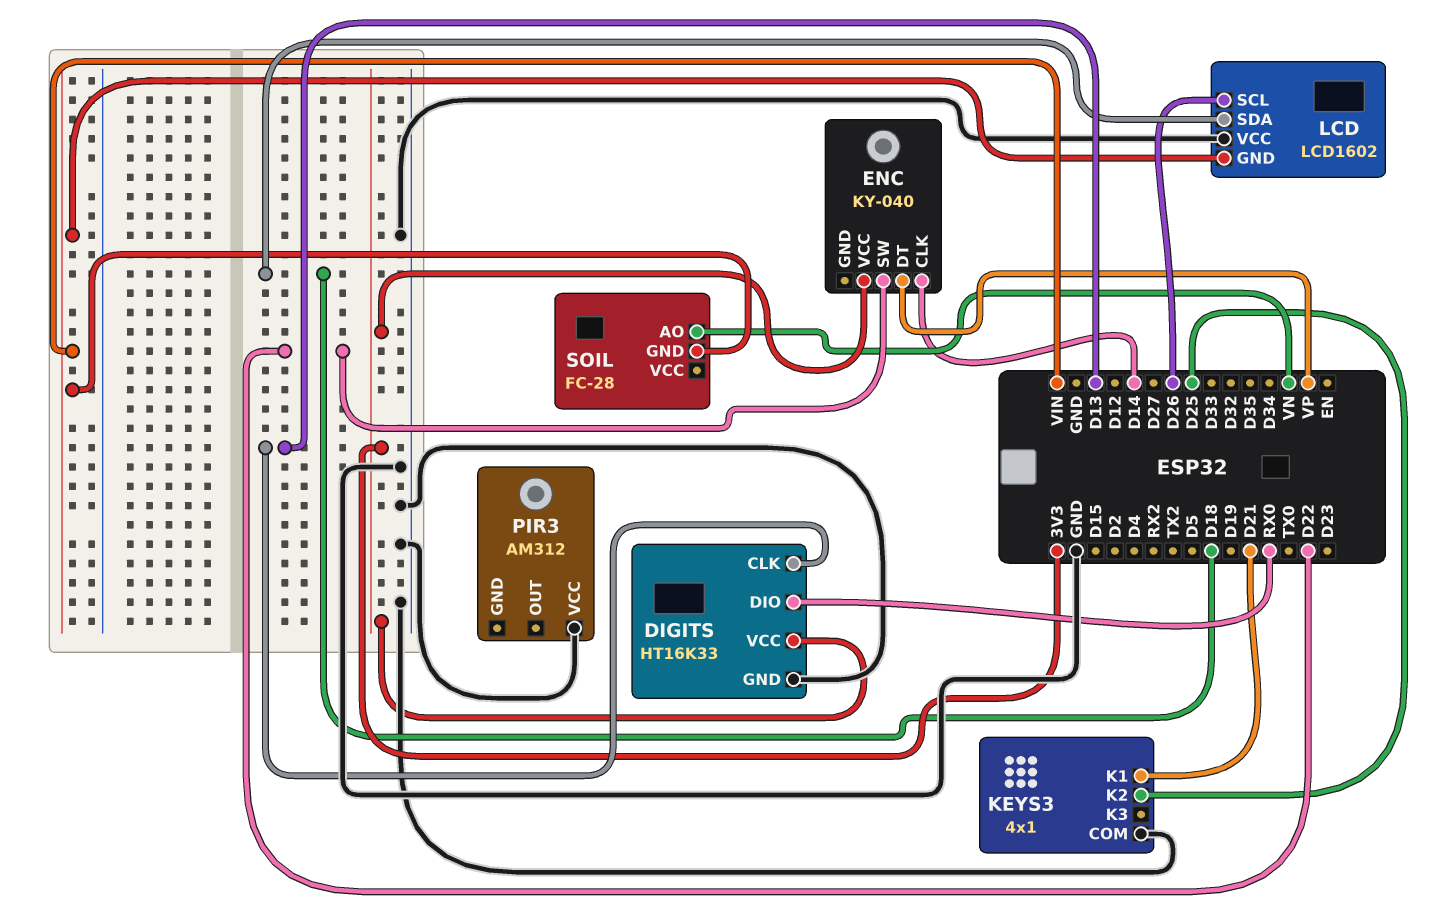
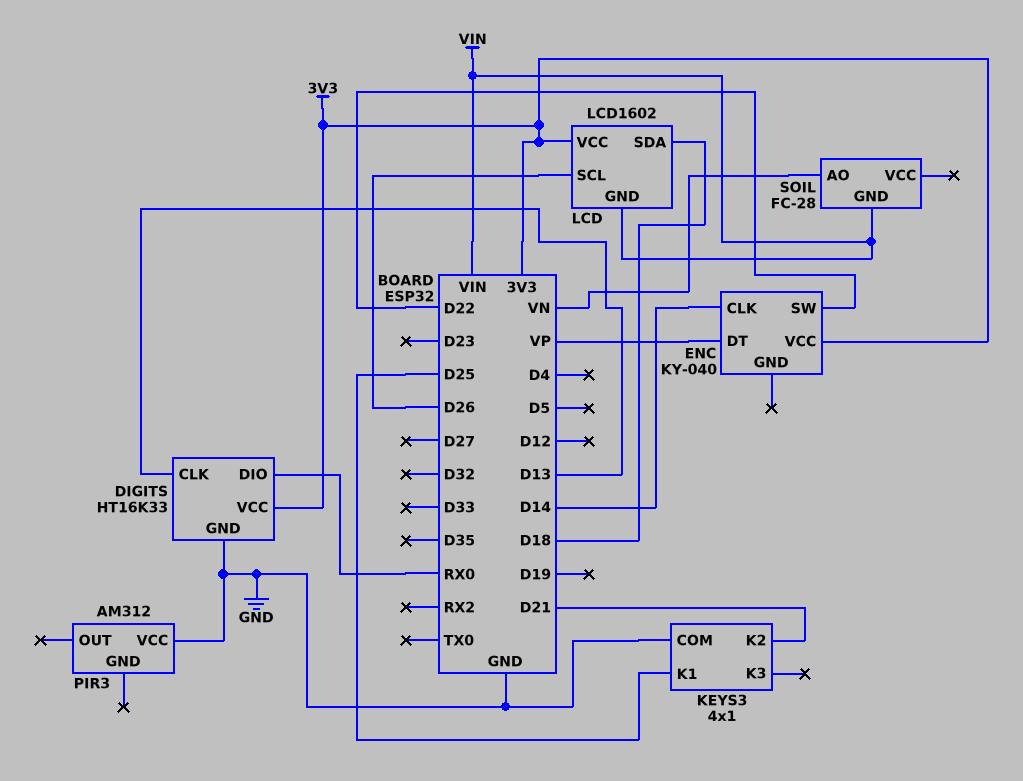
KEYS3 pin K1: D21 -> D25
KEYS3 pin K2: D25 -> D21
LCD pin VCC: GND -> 3V3

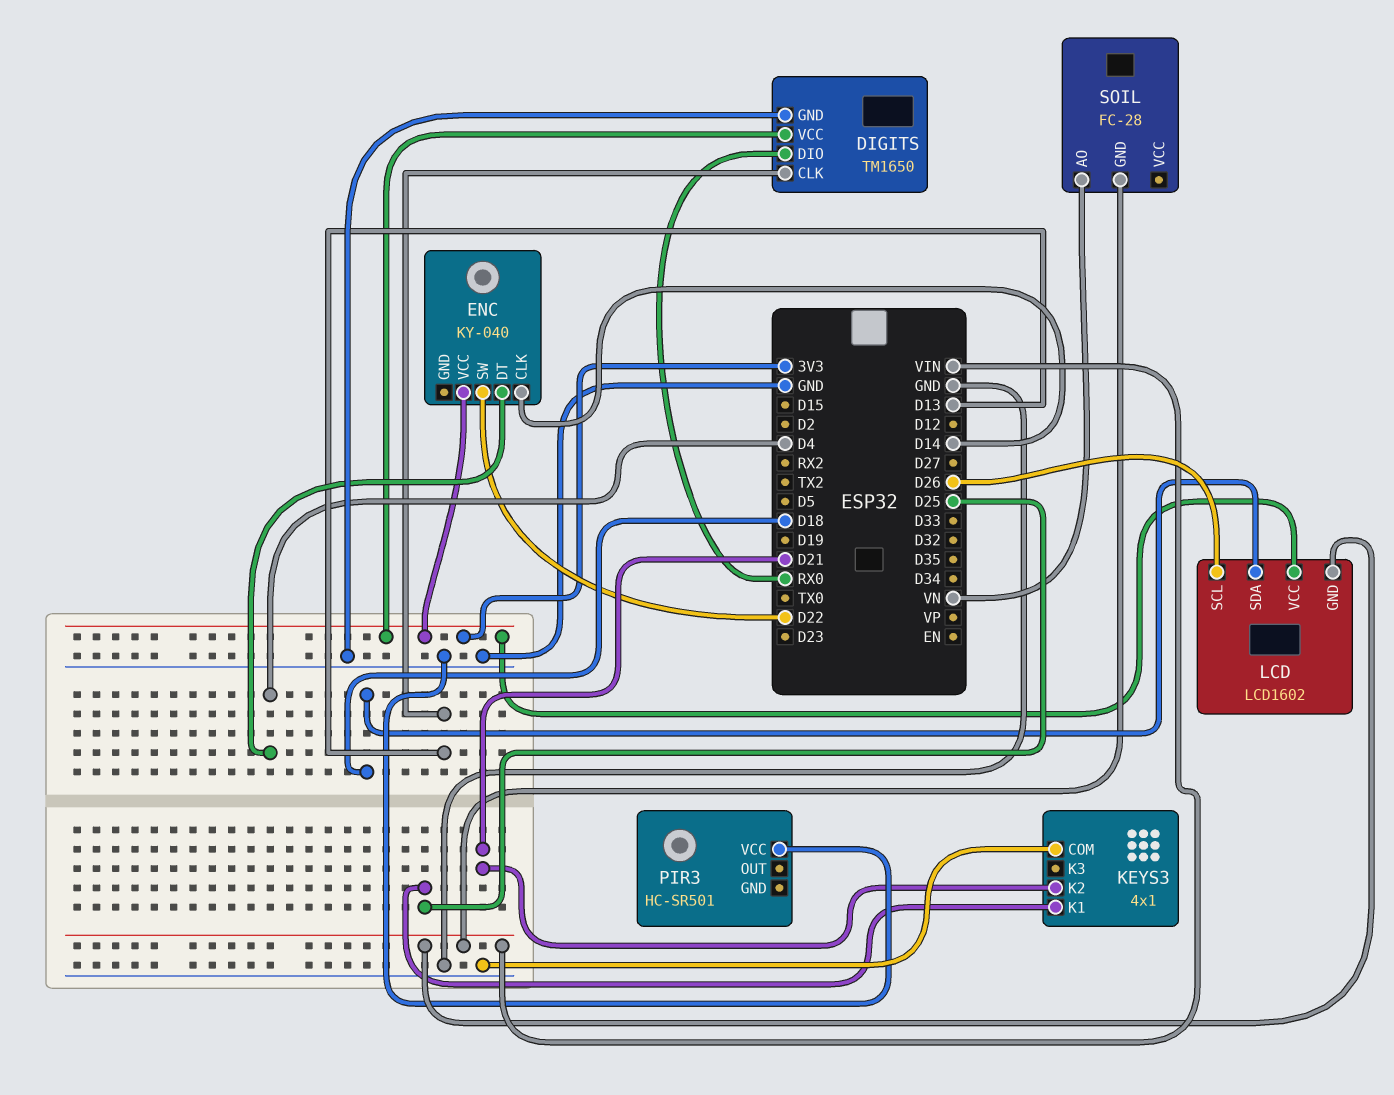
DIGITS: HT16K33 -> TM1650
ENC pin DT: VP -> D4
PIR3: AM312 -> HC-SR501

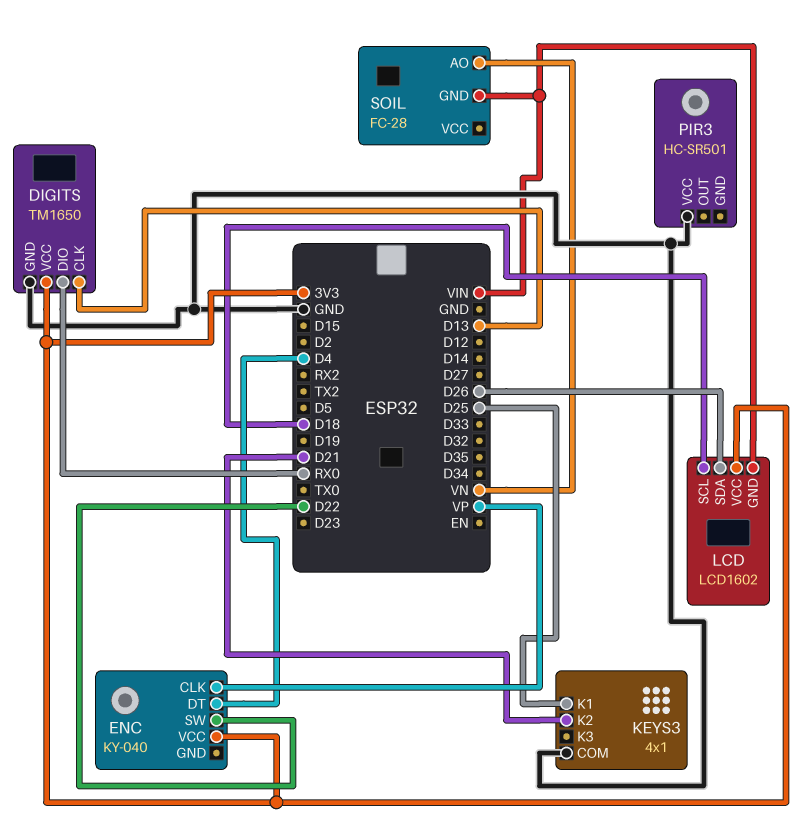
ENC pin CLK: D14 -> VP
LCD pin SCL: D26 -> D18
LCD pin SDA: D18 -> D26

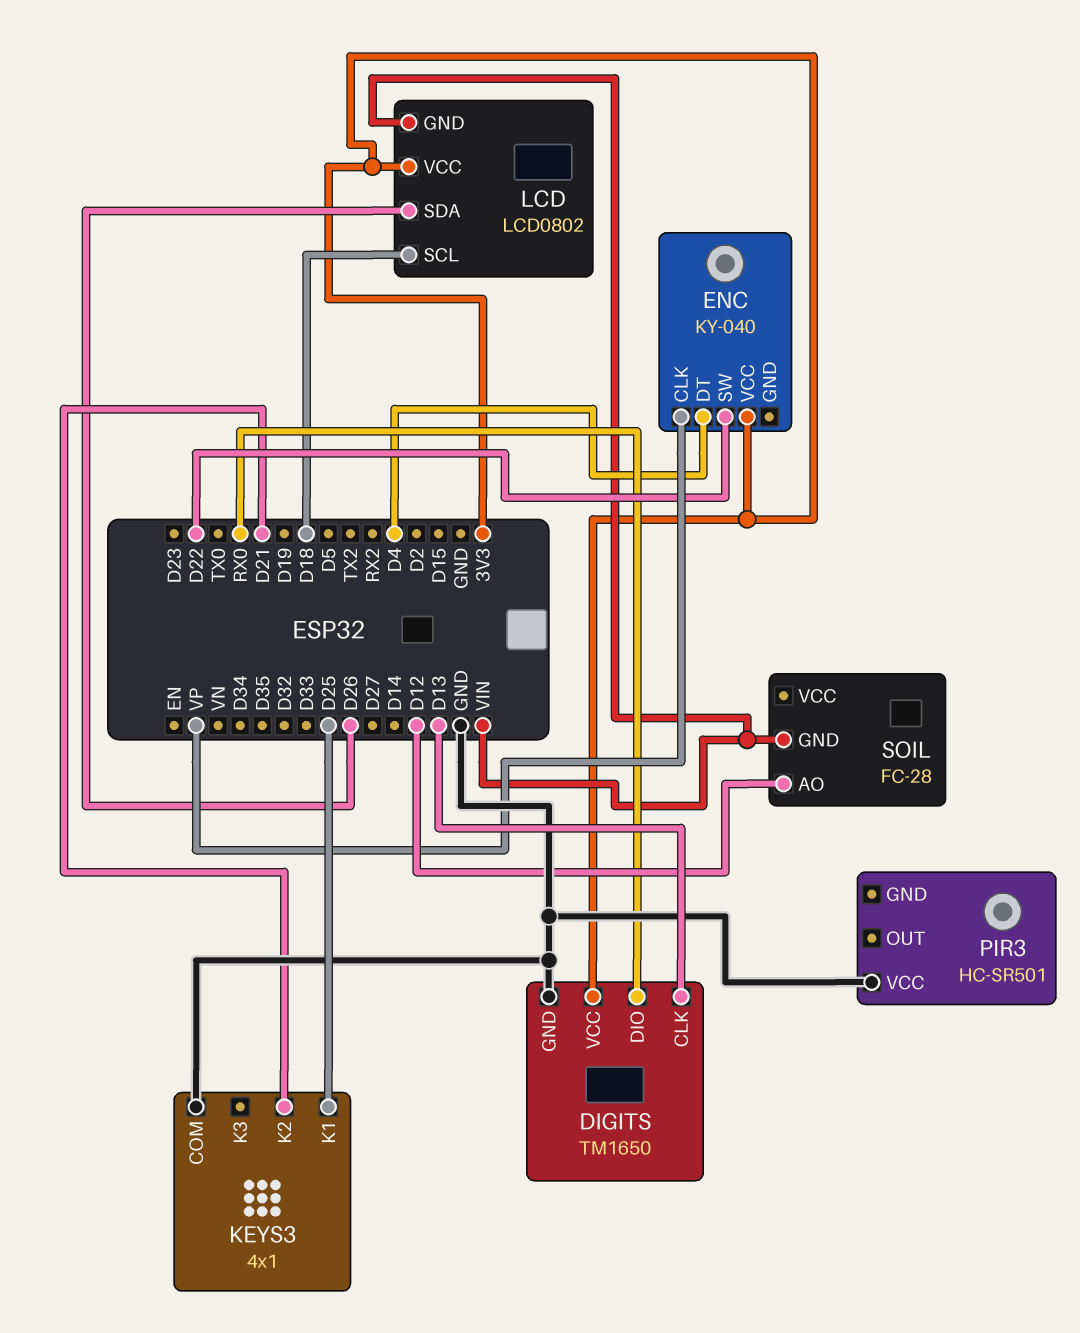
LCD: LCD1602 -> LCD0802
SOIL pin AO: VN -> D12

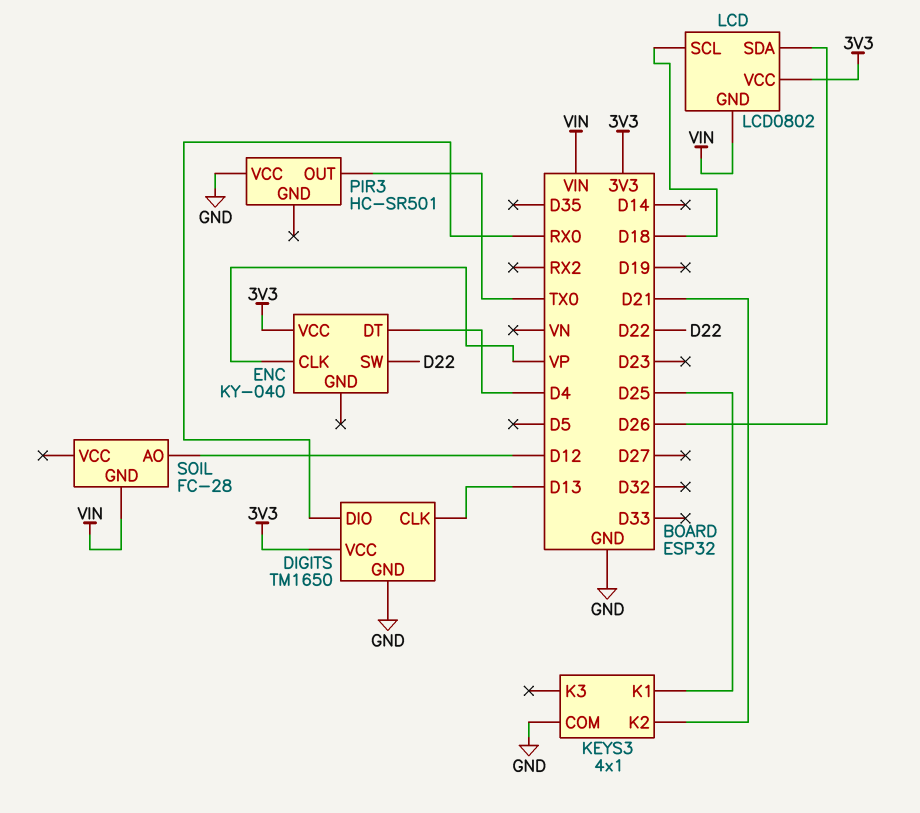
PIR3 pin OUT: none -> TX0

